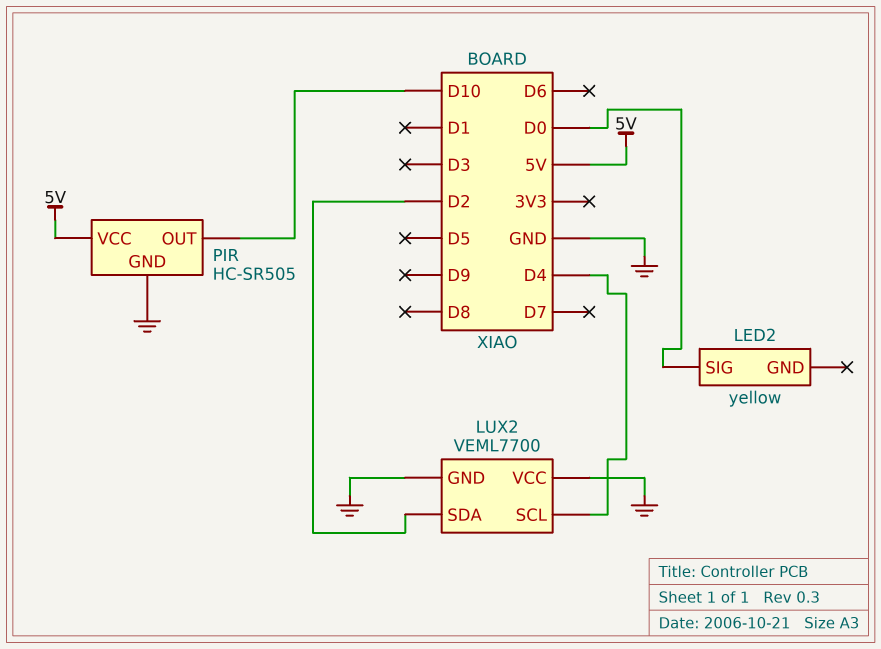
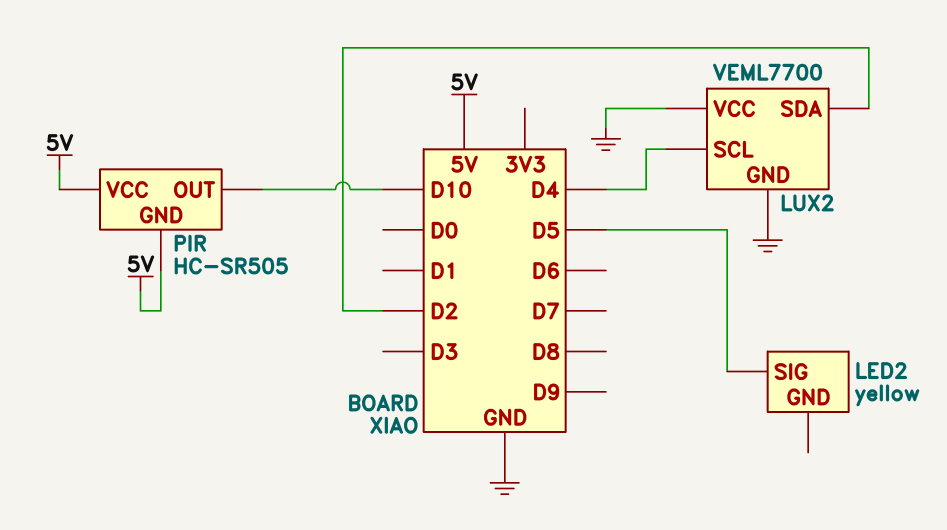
LED2 pin SIG: D0 -> D5
PIR pin GND: GND -> 5V

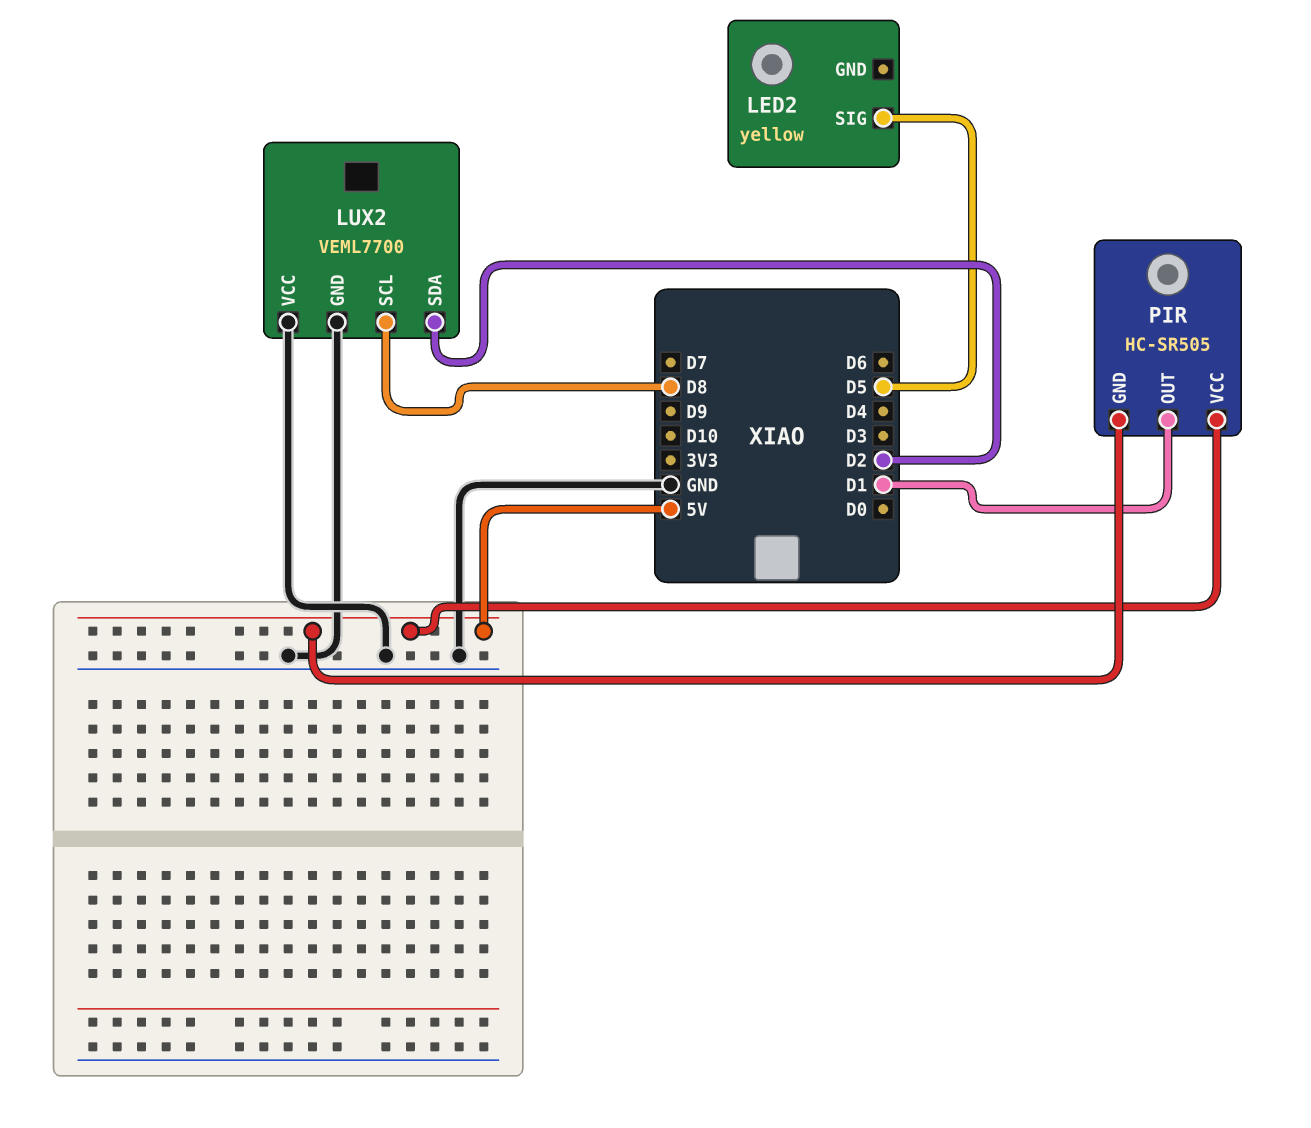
LUX2 pin SCL: D4 -> D8
PIR pin OUT: D10 -> D1

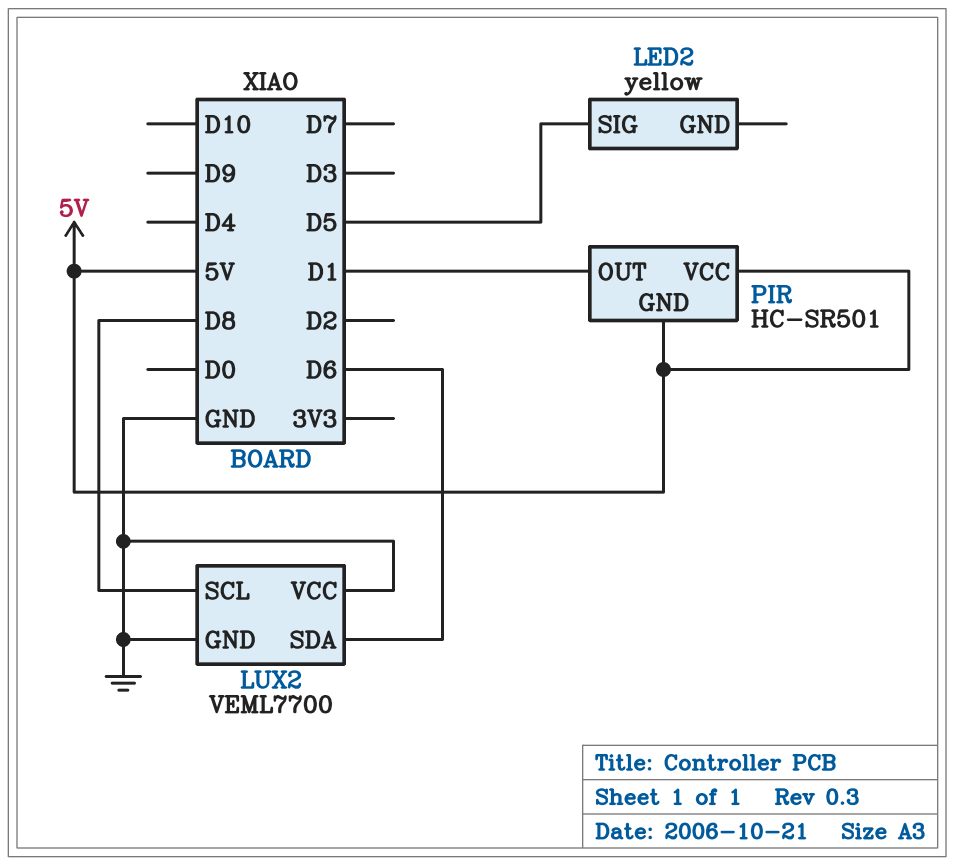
LUX2 pin SDA: D2 -> D6
PIR: HC-SR505 -> HC-SR501

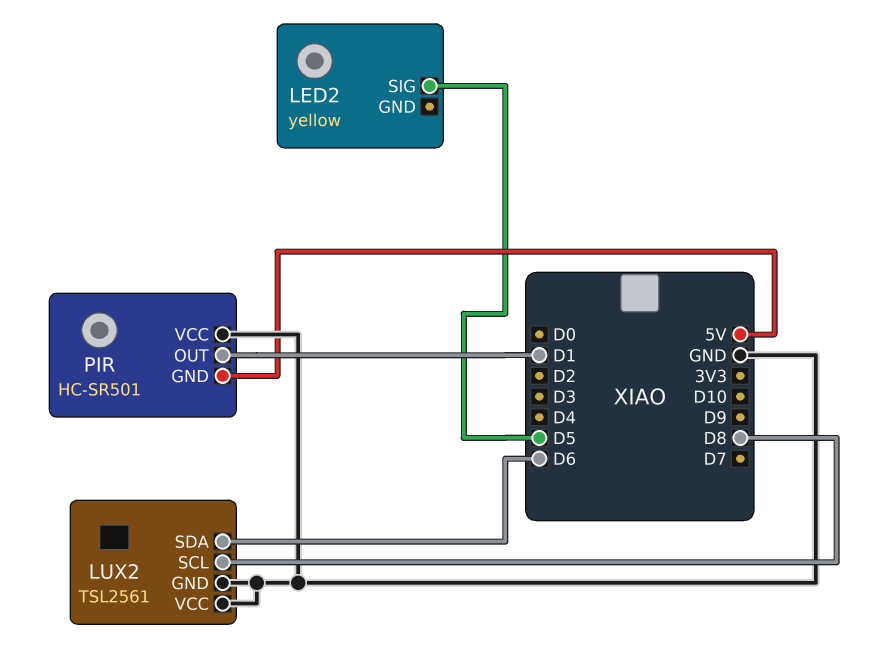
LUX2: VEML7700 -> TSL2561
PIR pin VCC: 5V -> GND

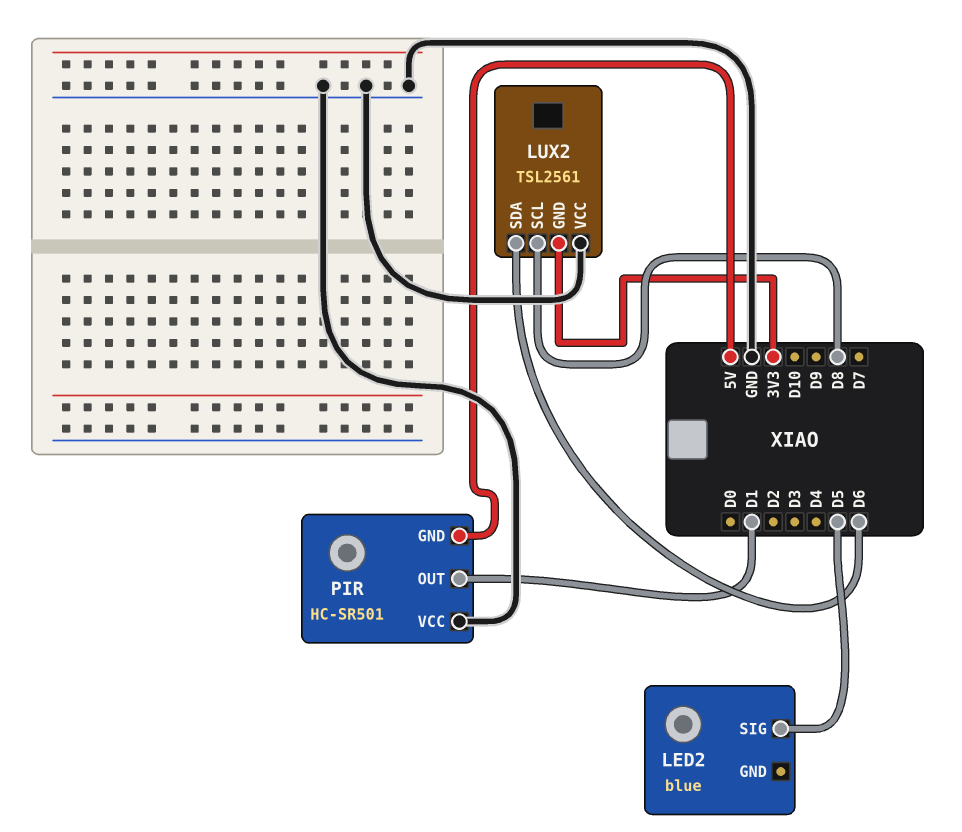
LED2: yellow -> blue
LUX2 pin GND: GND -> 3V3

